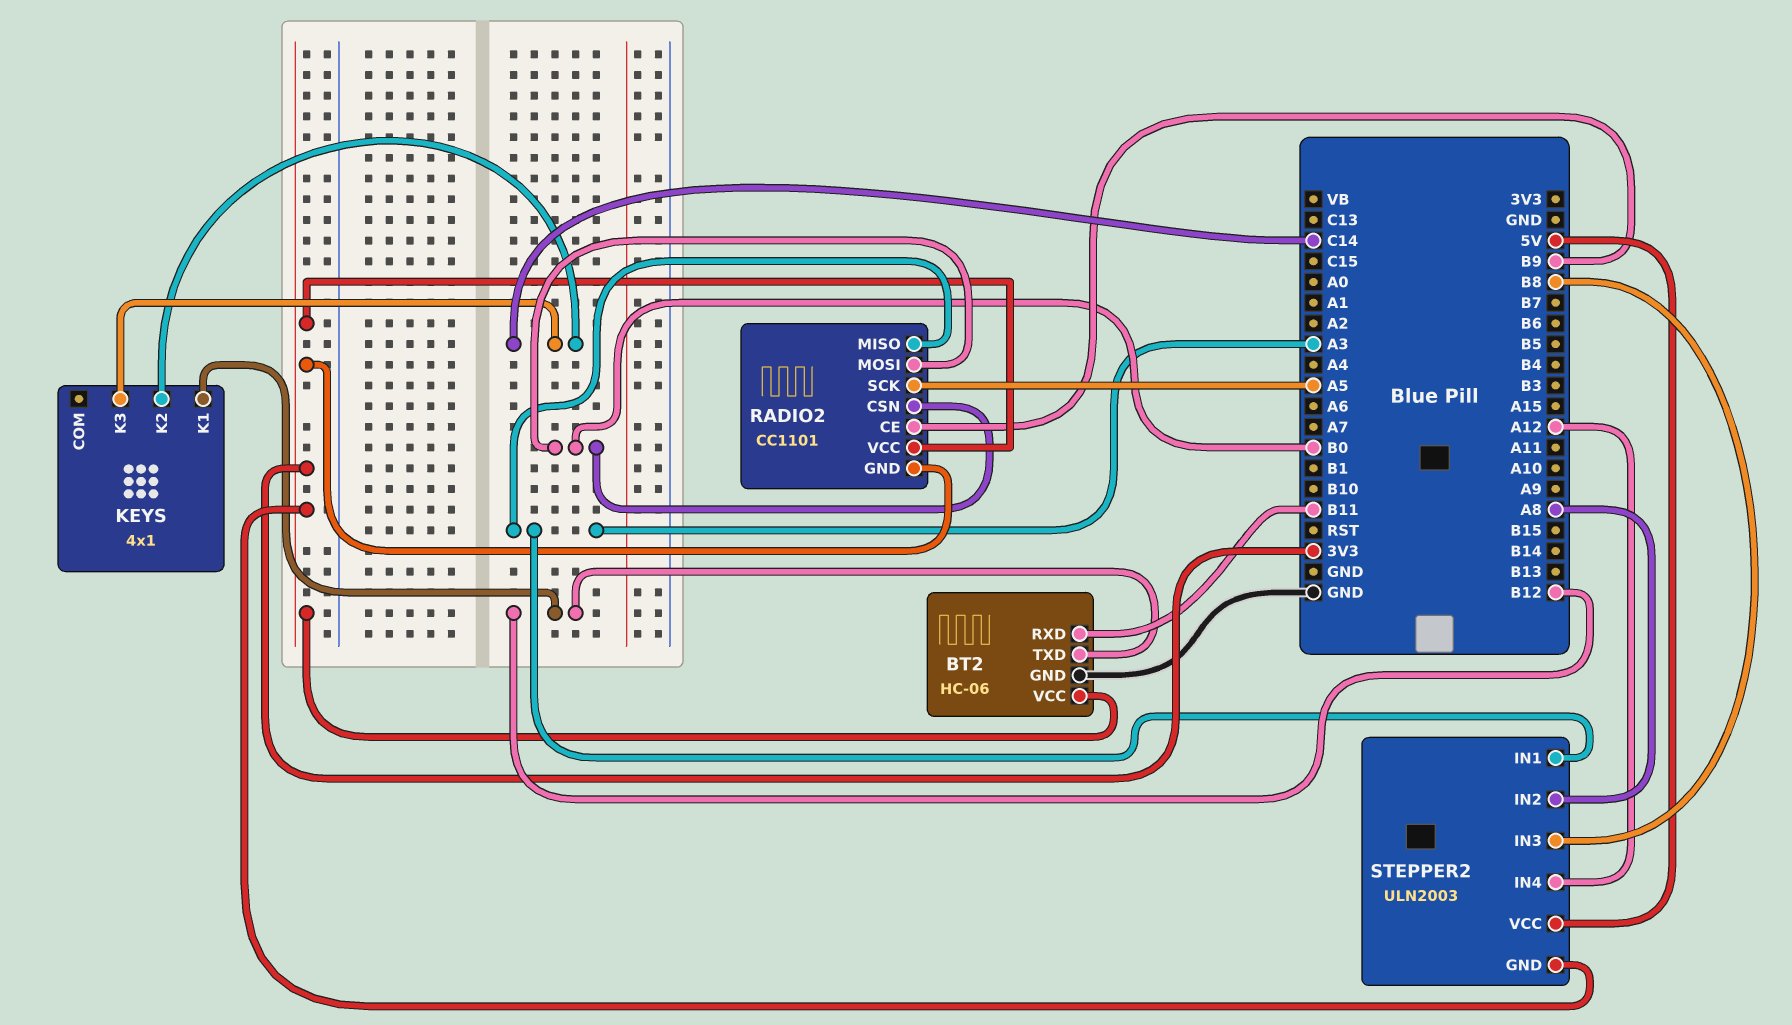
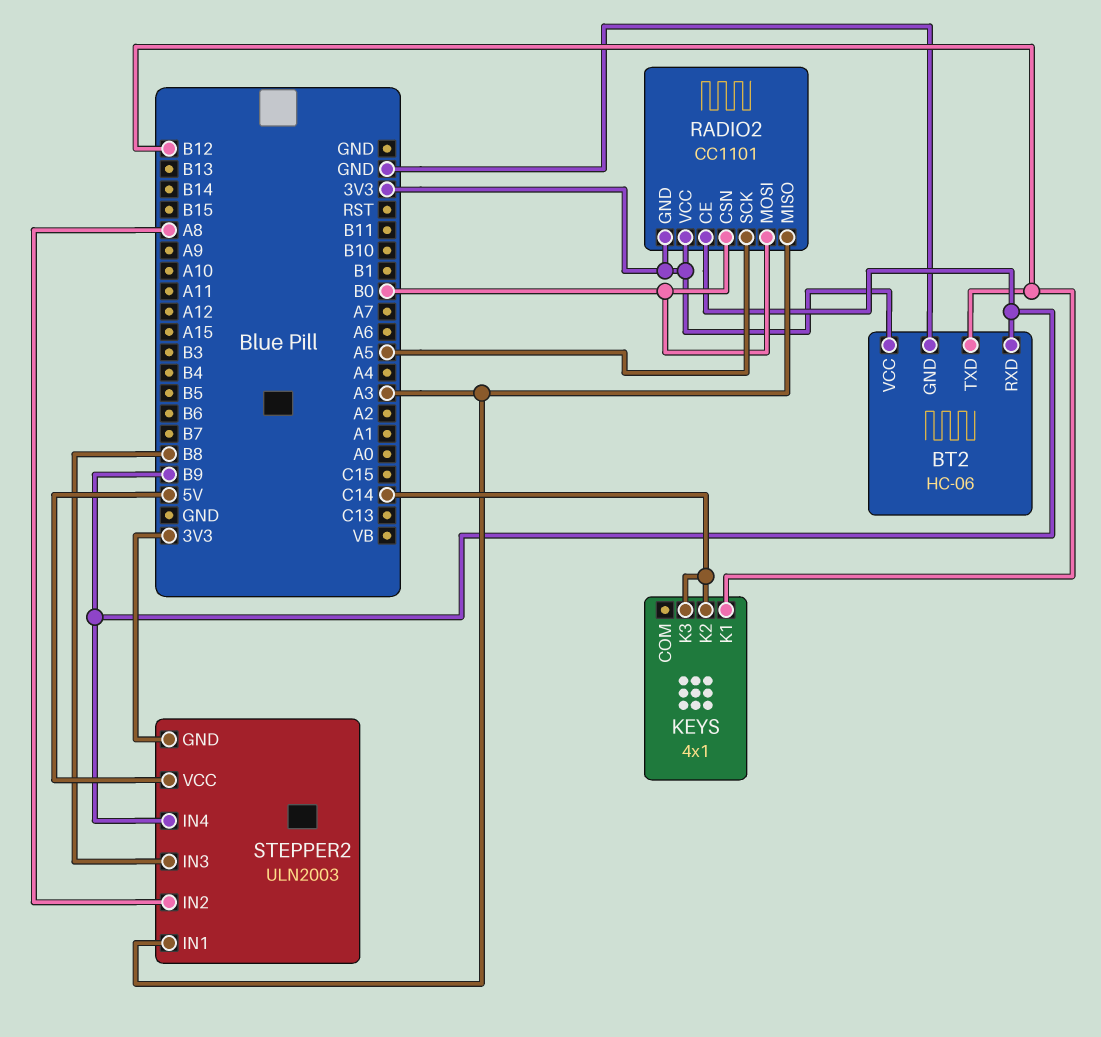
BT2 pin RXD: B11 -> B9
STEPPER2 pin IN4: A12 -> B9

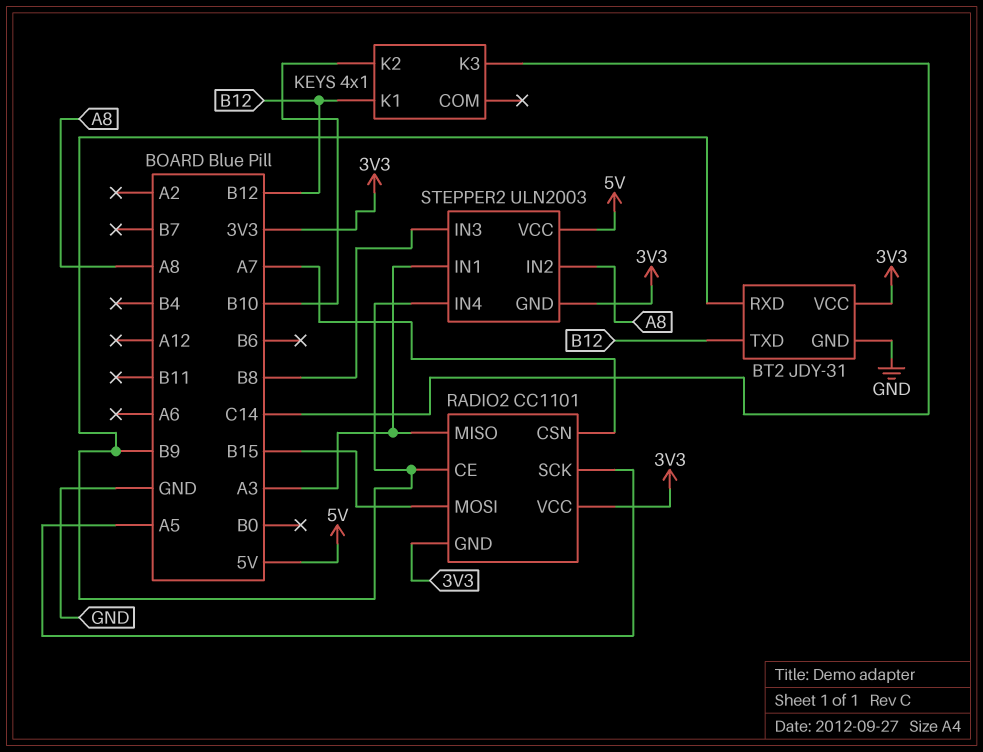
BT2: HC-06 -> JDY-31
KEYS pin K2: C14 -> B10
RADIO2 pin CSN: B0 -> A7
RADIO2 pin MOSI: B0 -> B15

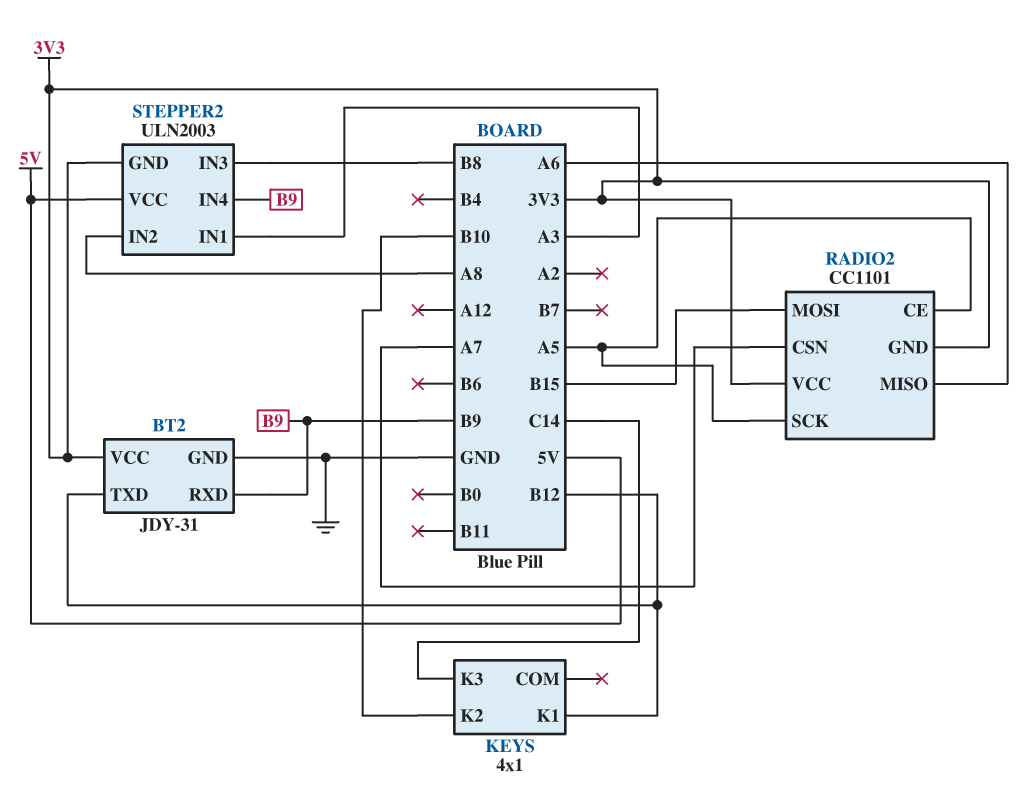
RADIO2 pin CE: B9 -> A5
RADIO2 pin MISO: A3 -> A6

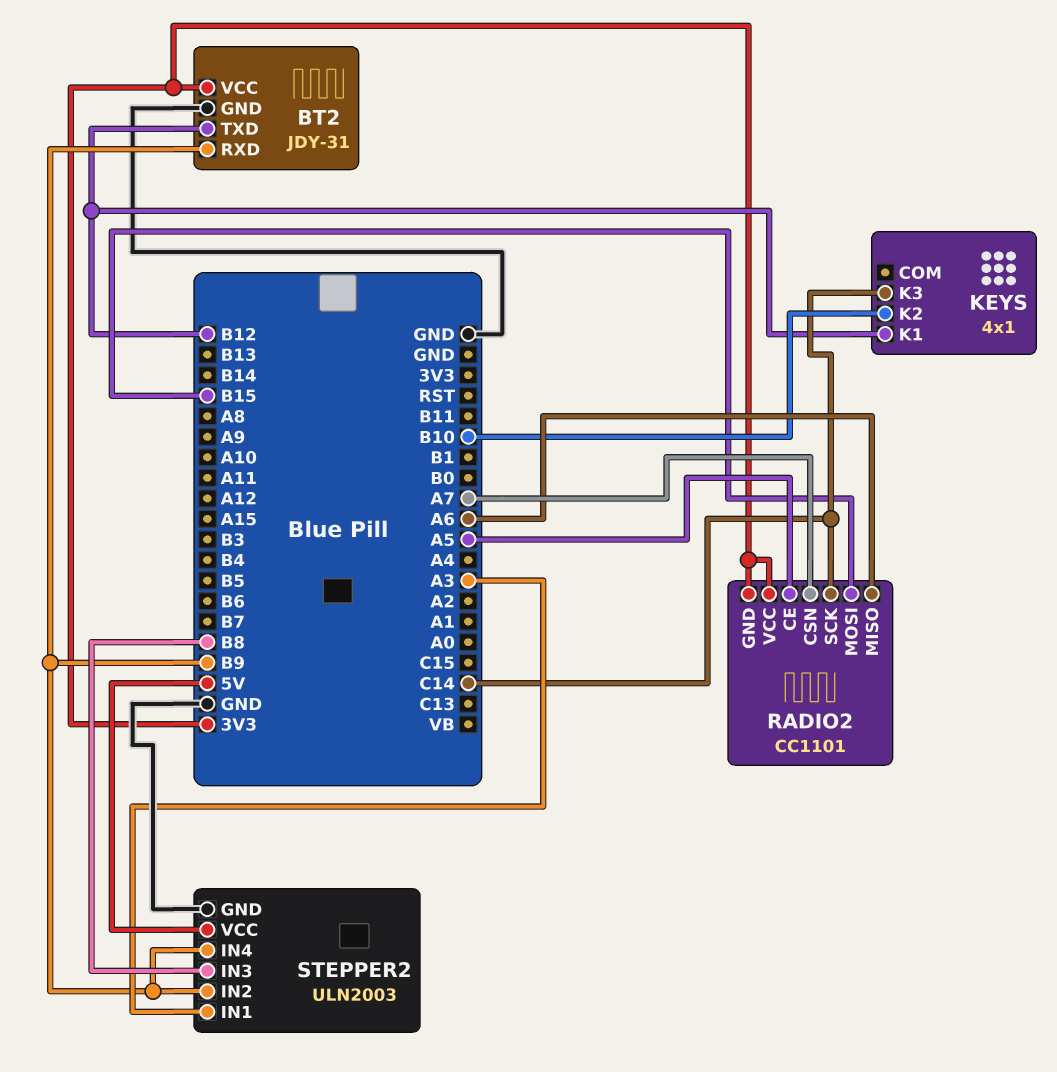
RADIO2 pin SCK: A5 -> C14
STEPPER2 pin GND: 3V3 -> GND
STEPPER2 pin IN2: A8 -> B9

